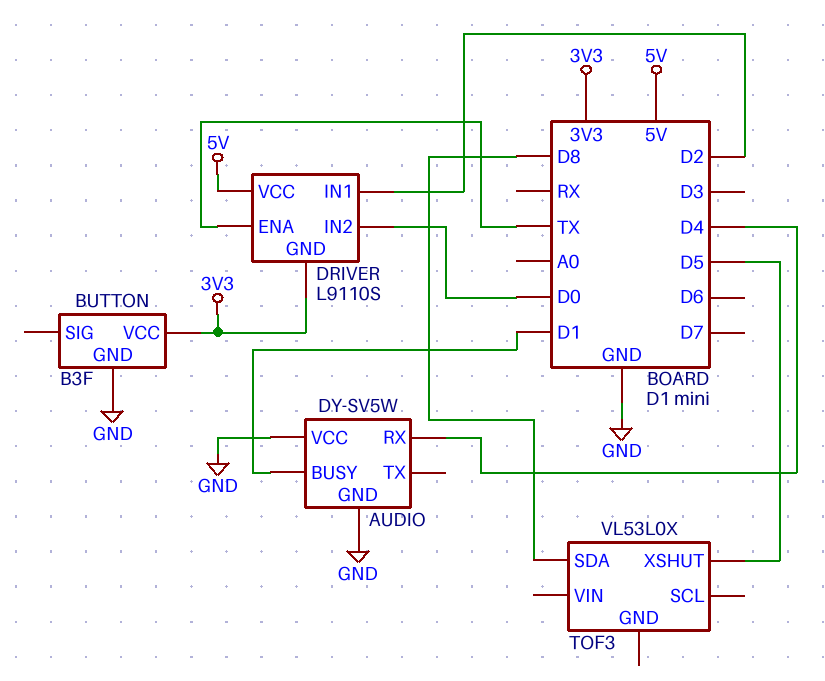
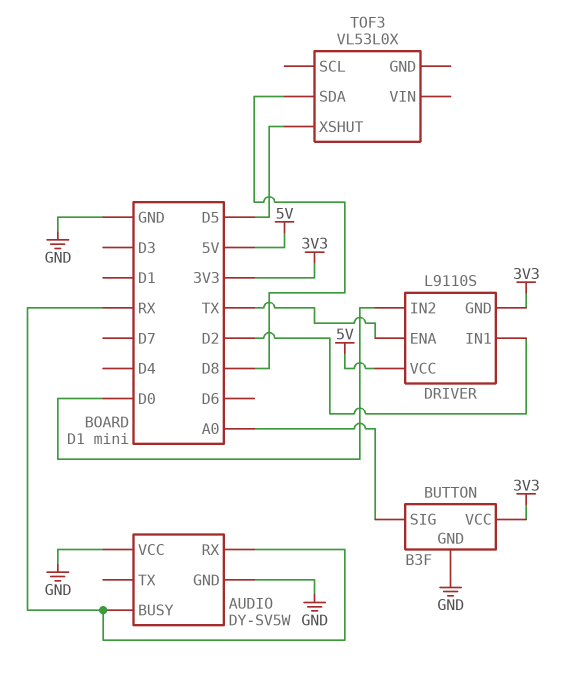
AUDIO pin BUSY: D1 -> RX
AUDIO pin RX: D4 -> RX
BUTTON pin SIG: none -> A0

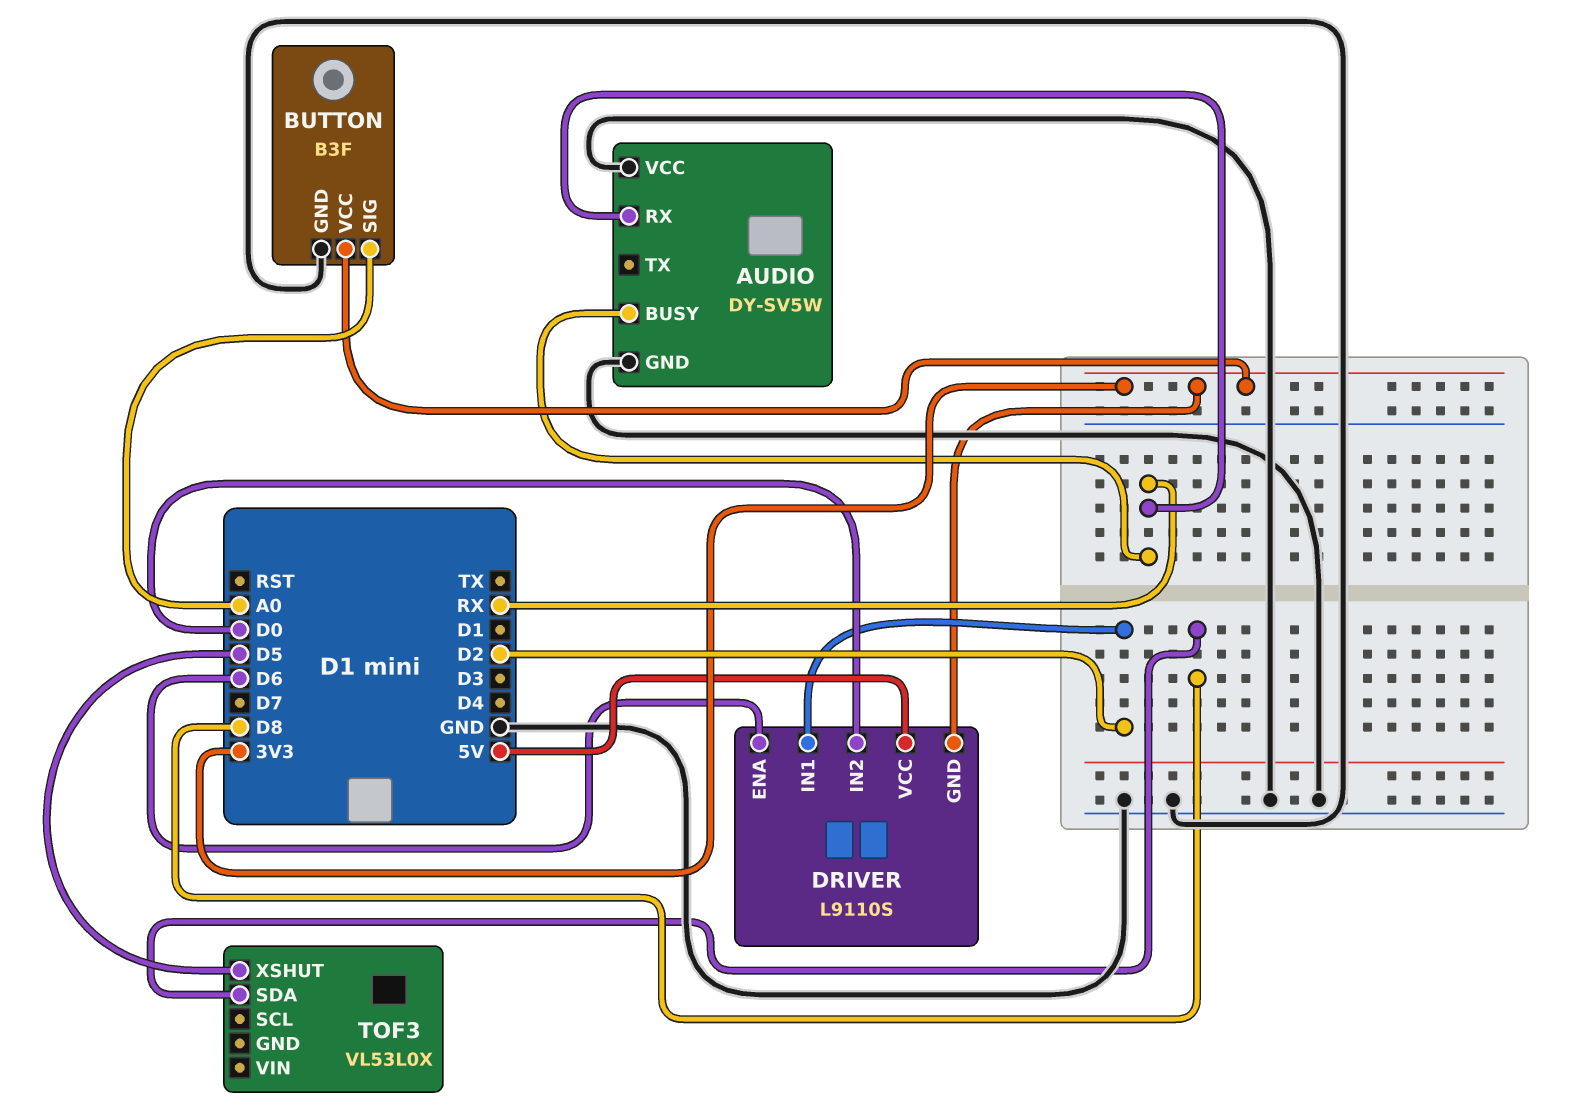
DRIVER pin ENA: TX -> D6

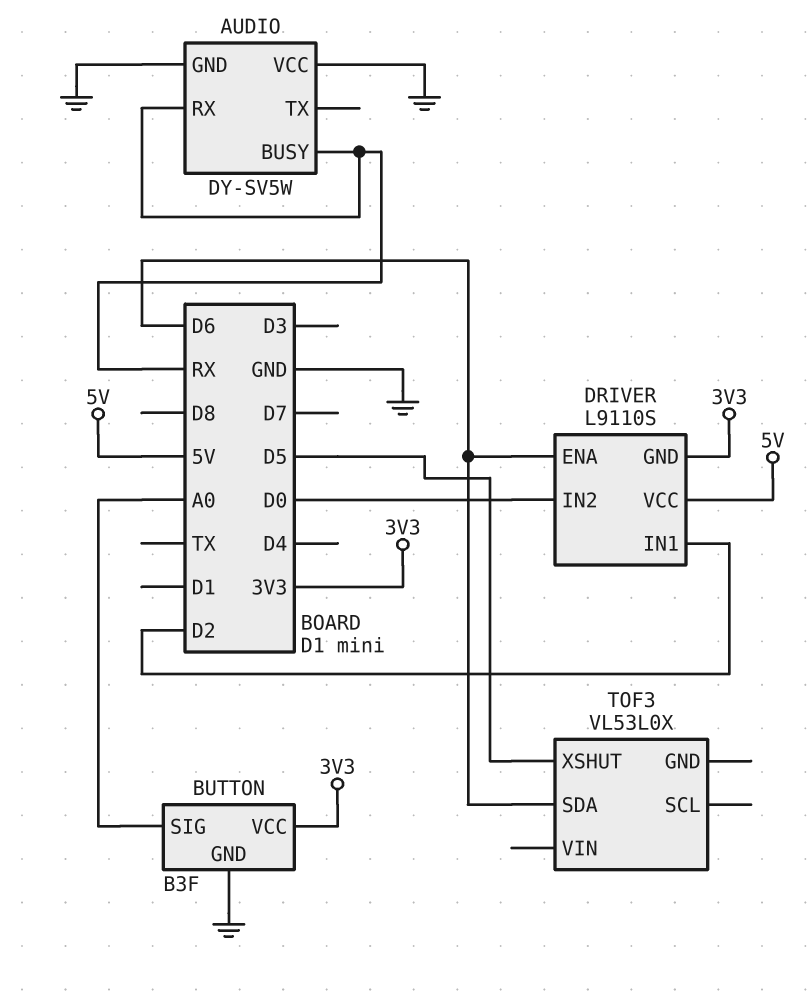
TOF3 pin SDA: D8 -> D6

